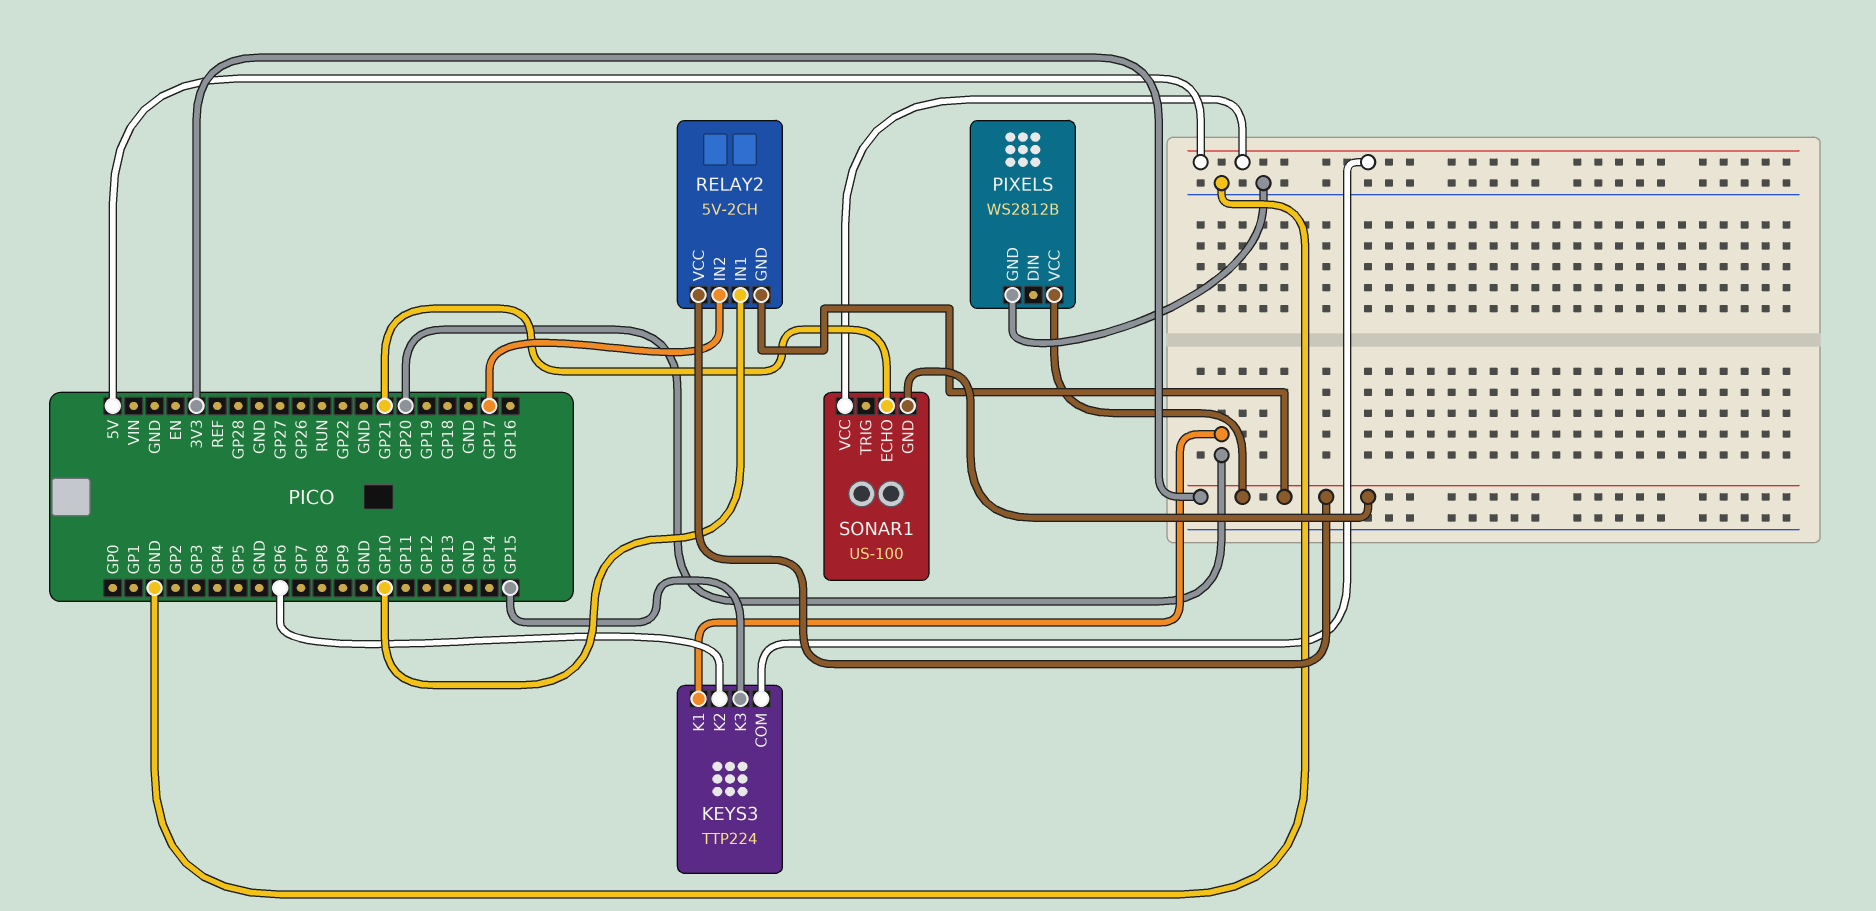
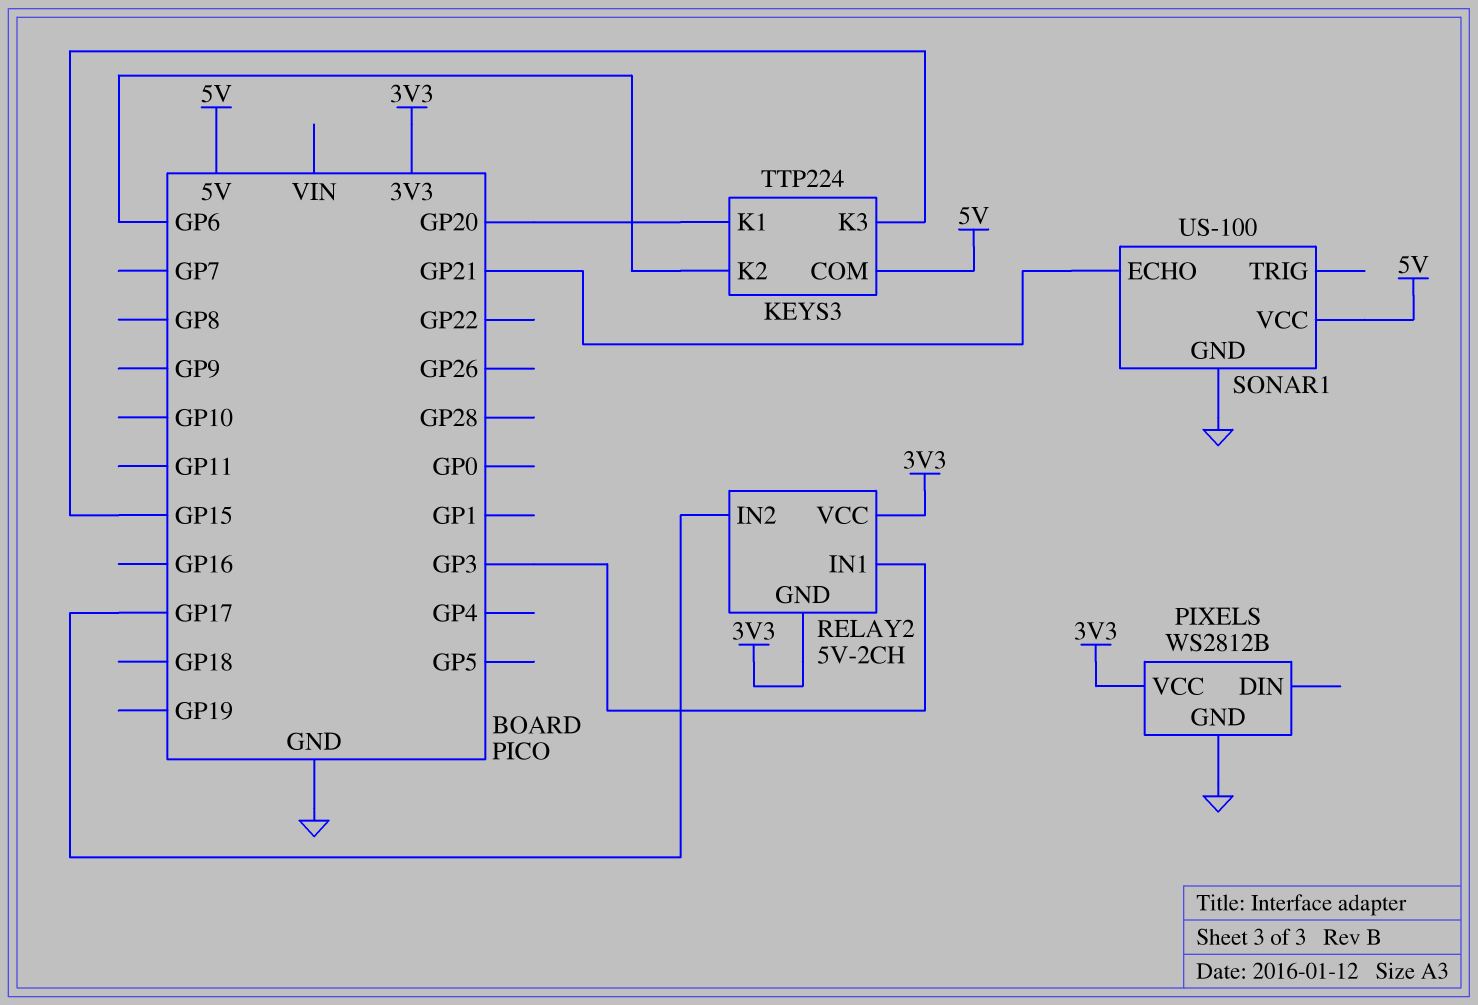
RELAY2 pin IN1: GP10 -> GP3
SONAR1 pin GND: 3V3 -> GND

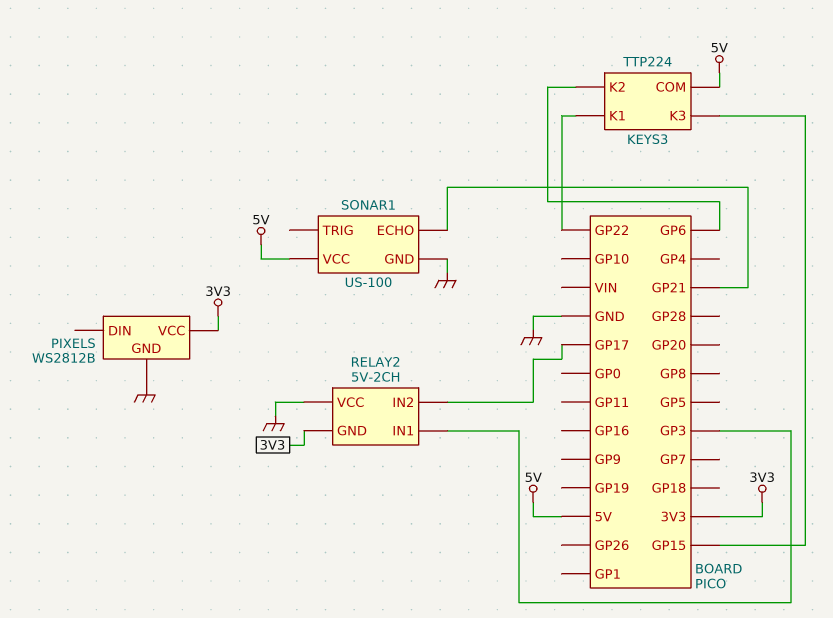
KEYS3 pin K1: GP20 -> GP22
RELAY2 pin VCC: 3V3 -> GND

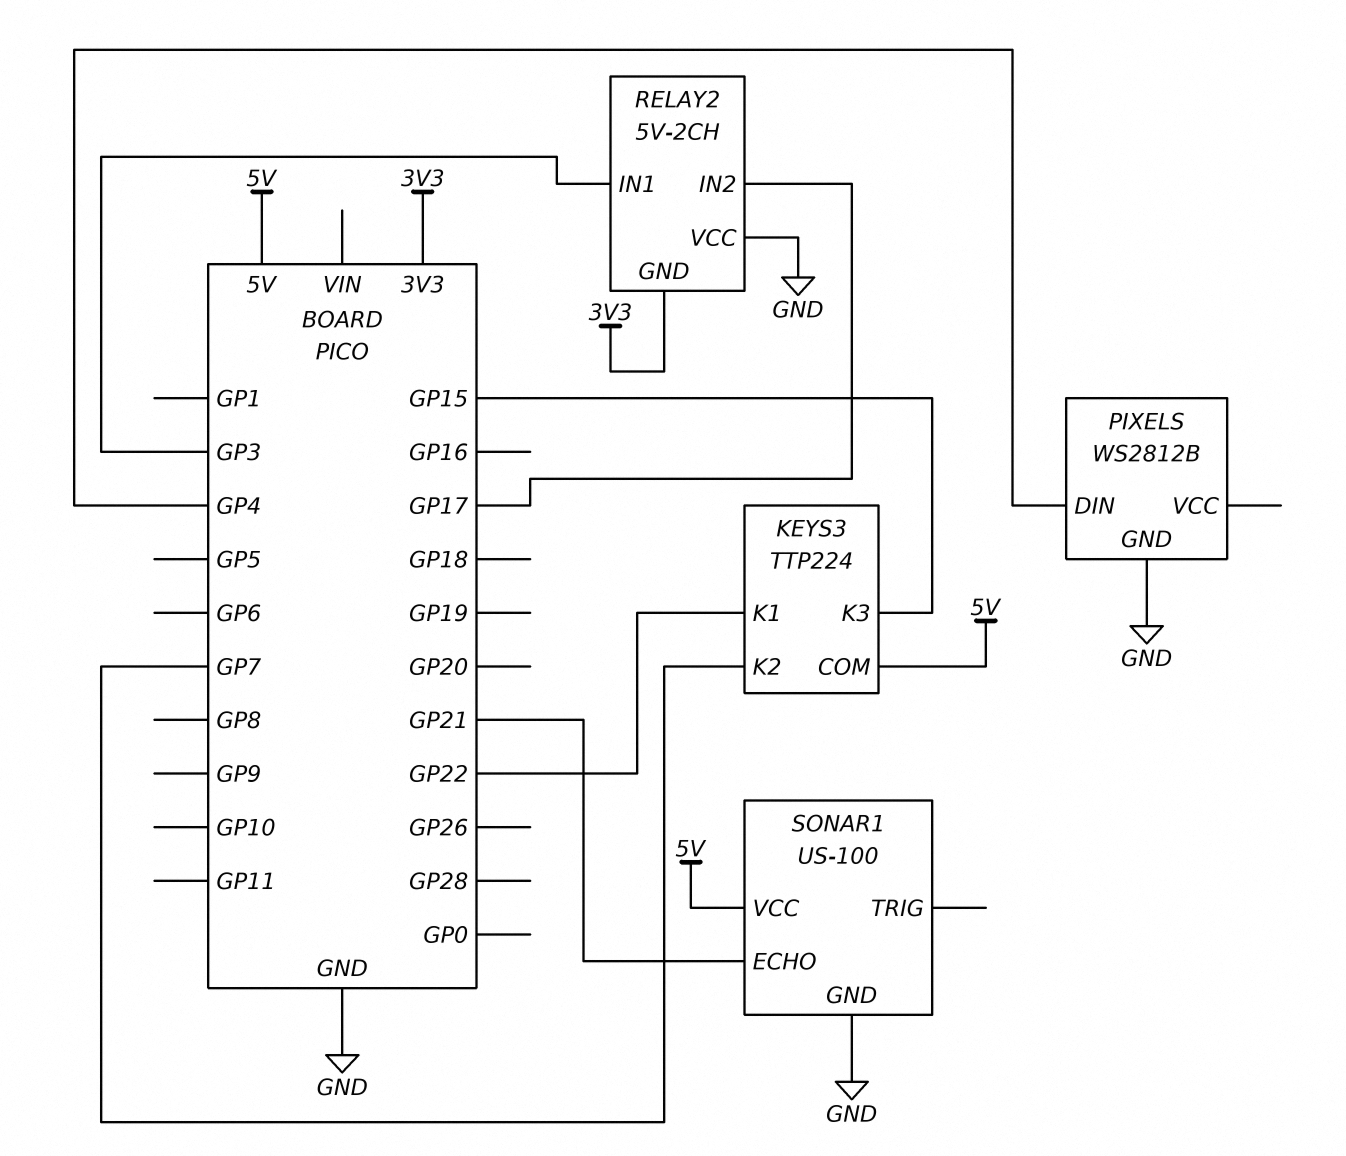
KEYS3 pin K2: GP6 -> GP7
PIXELS pin DIN: none -> GP4
PIXELS pin VCC: 3V3 -> none

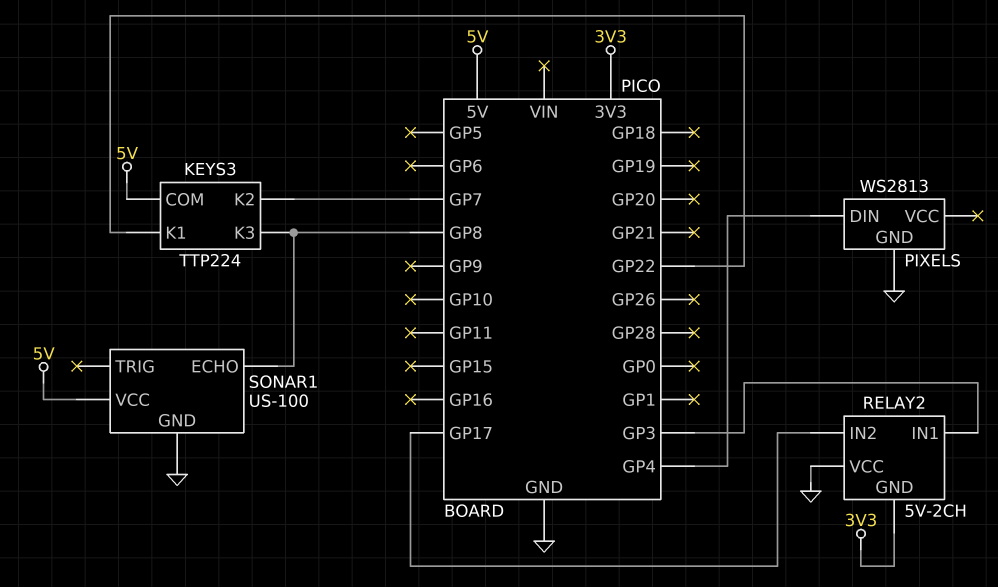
KEYS3 pin K3: GP15 -> GP8
PIXELS: WS2812B -> WS2813
SONAR1 pin ECHO: GP21 -> GP8

